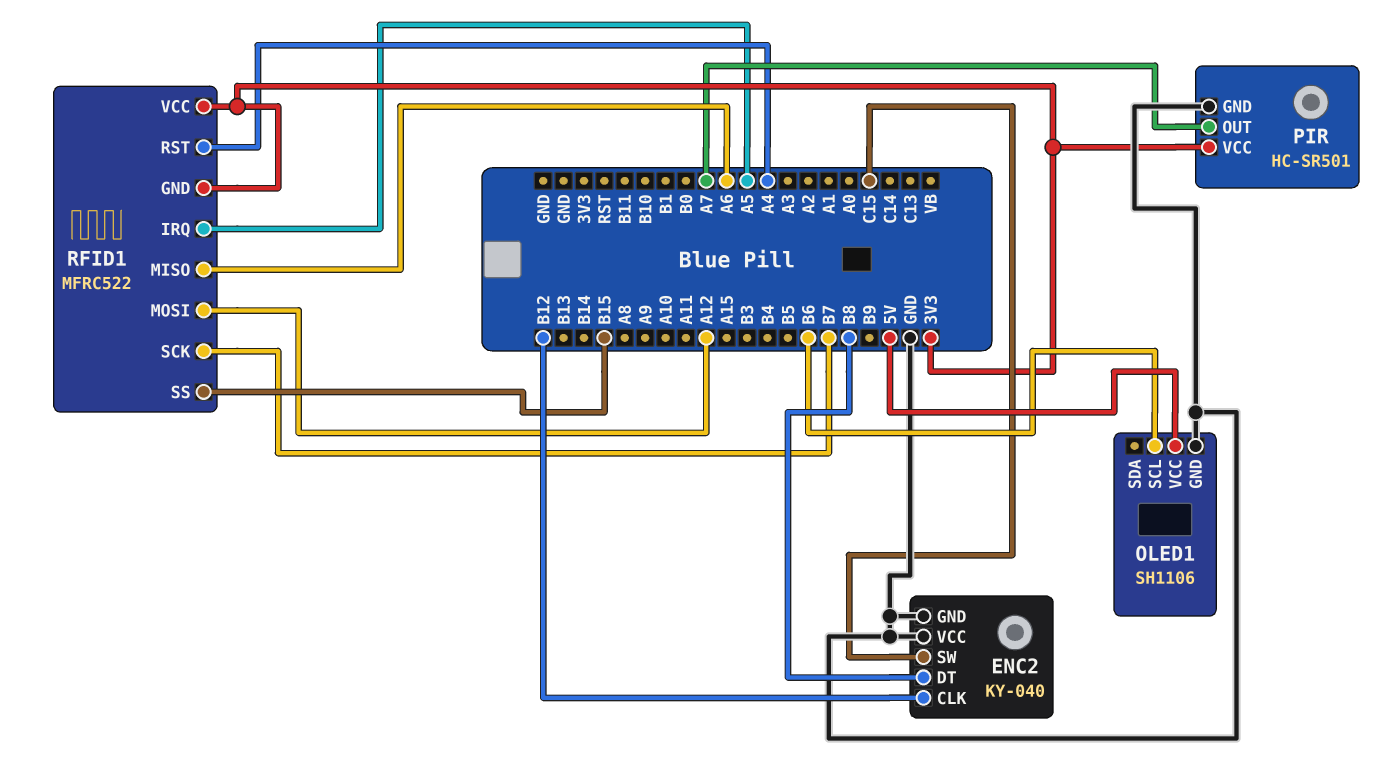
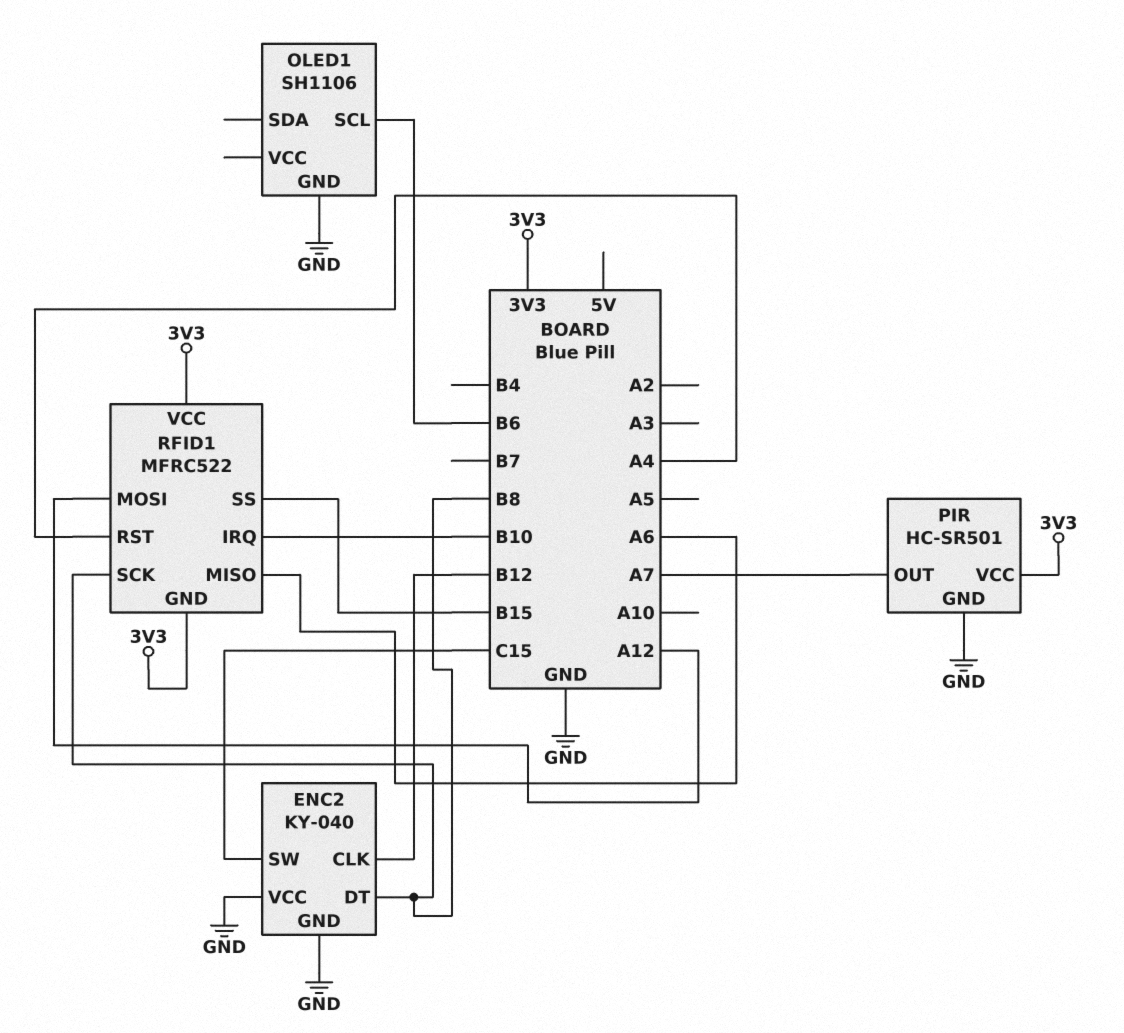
OLED1 pin VCC: 5V -> none
RFID1 pin IRQ: A5 -> B10
RFID1 pin SCK: B7 -> B8

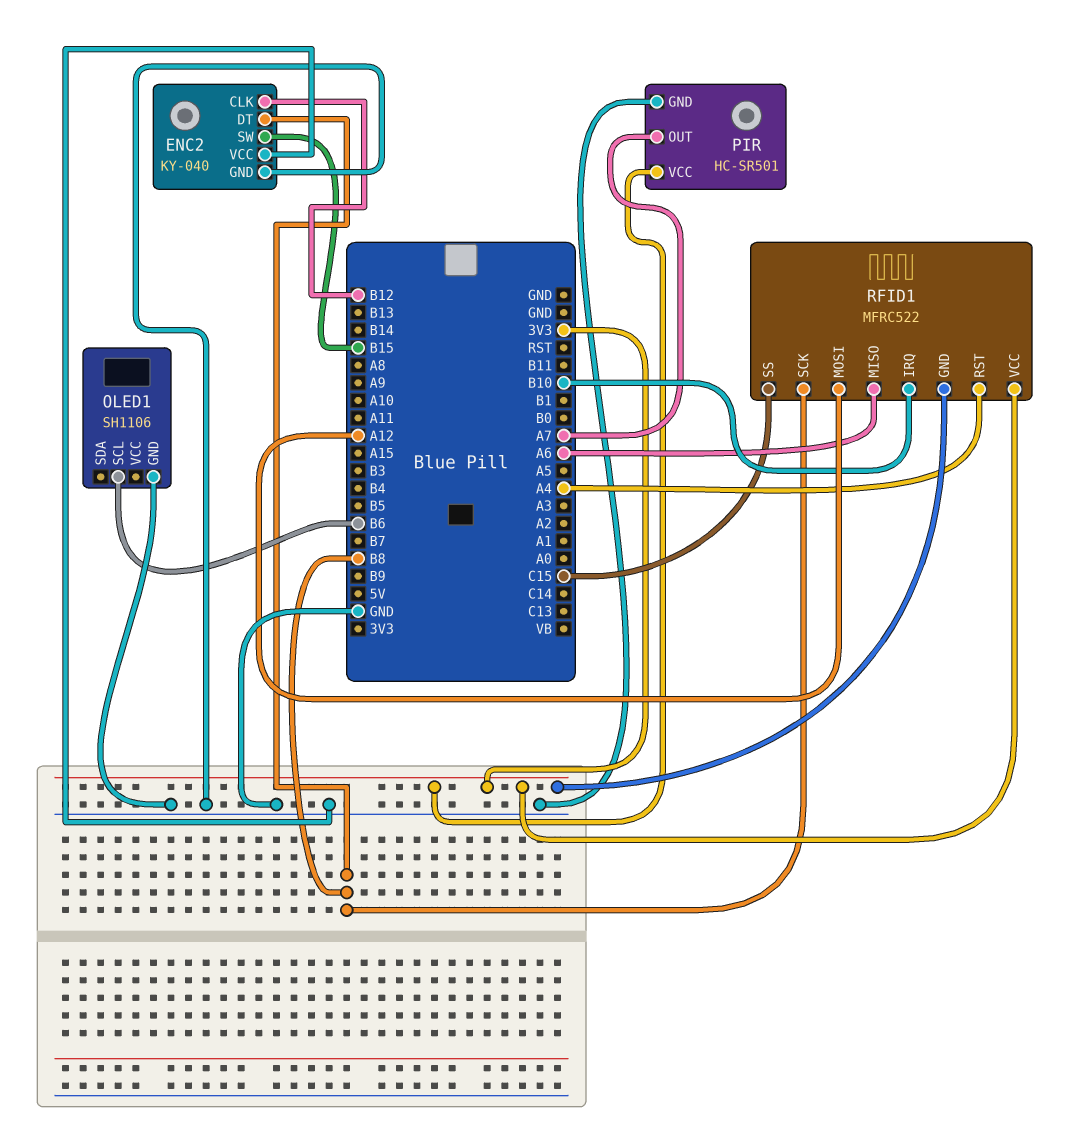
ENC2 pin SW: C15 -> B15
RFID1 pin SS: B15 -> C15

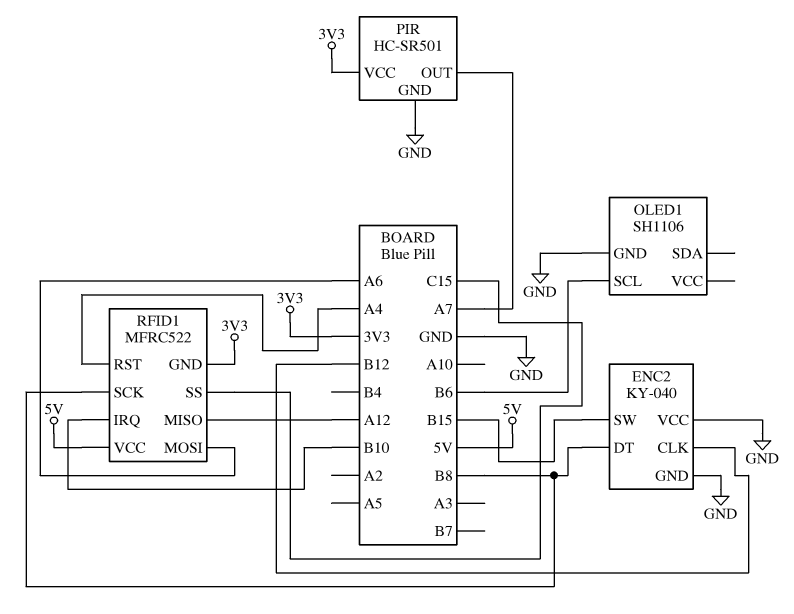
RFID1 pin MISO: A6 -> A12
RFID1 pin MOSI: A12 -> A6
RFID1 pin VCC: 3V3 -> 5V

